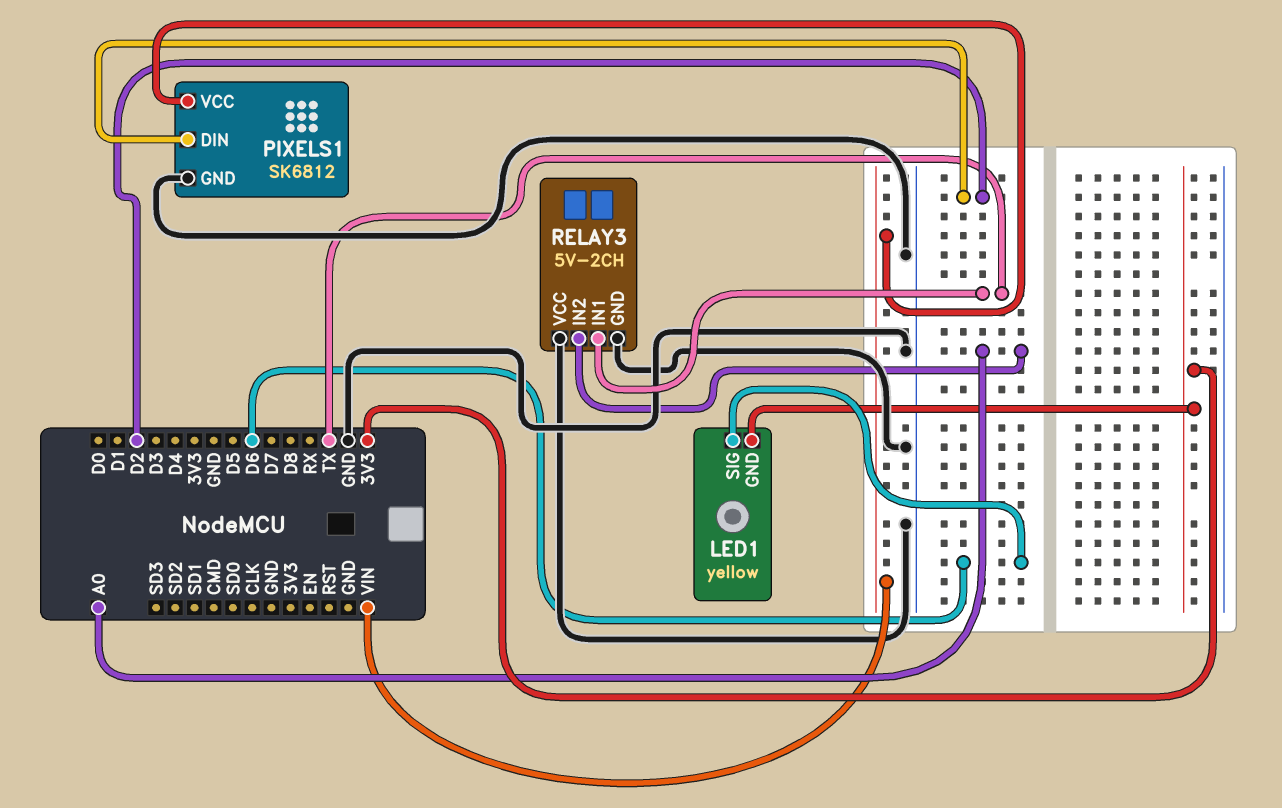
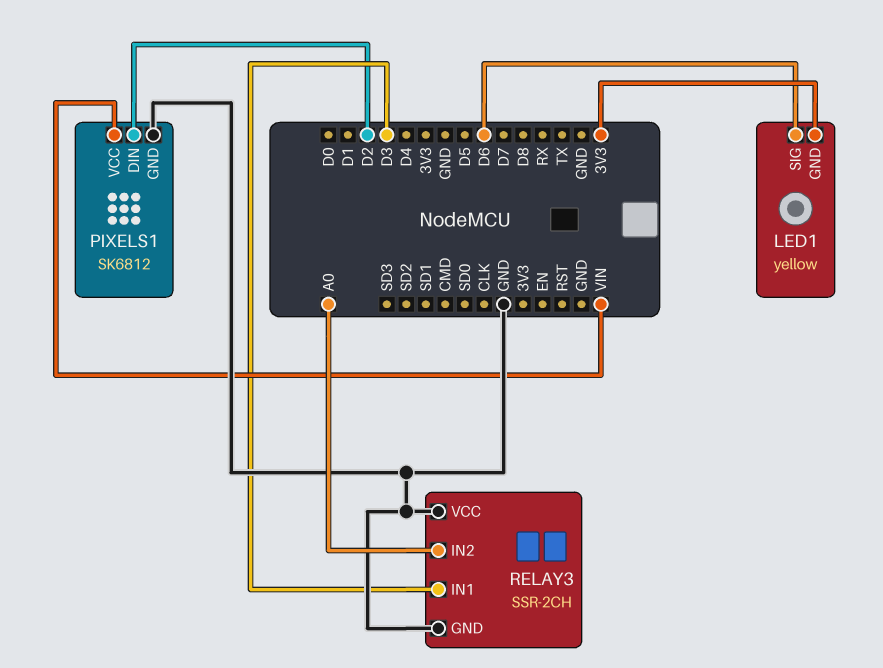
RELAY3: 5V-2CH -> SSR-2CH
RELAY3 pin IN1: TX -> D3

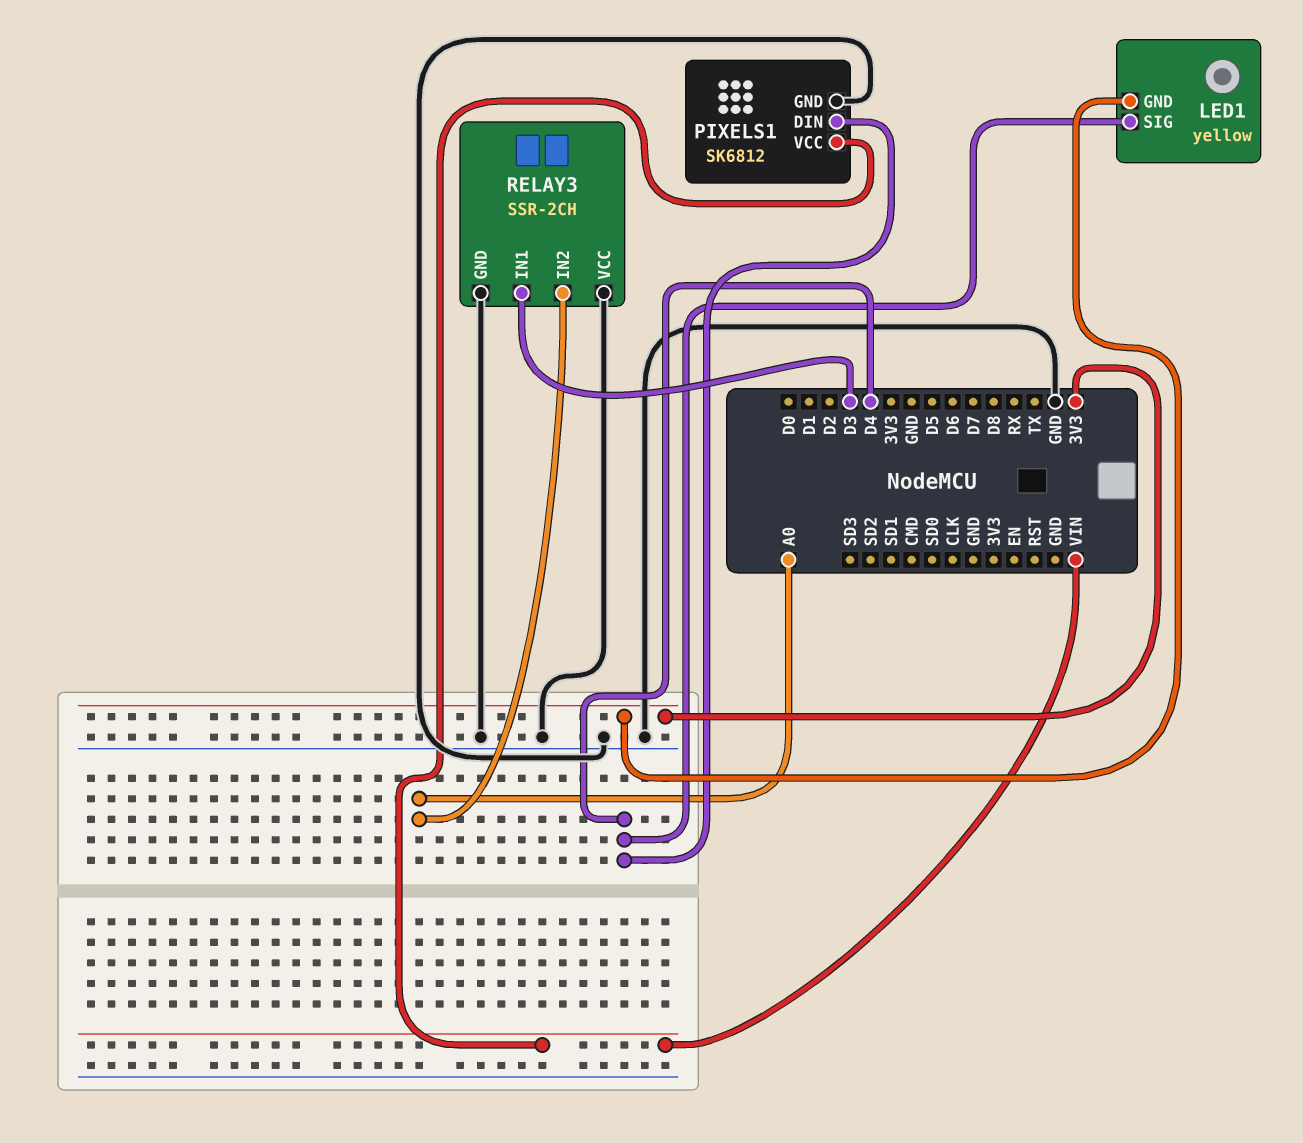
LED1 pin SIG: D6 -> D4
PIXELS1 pin DIN: D2 -> D4

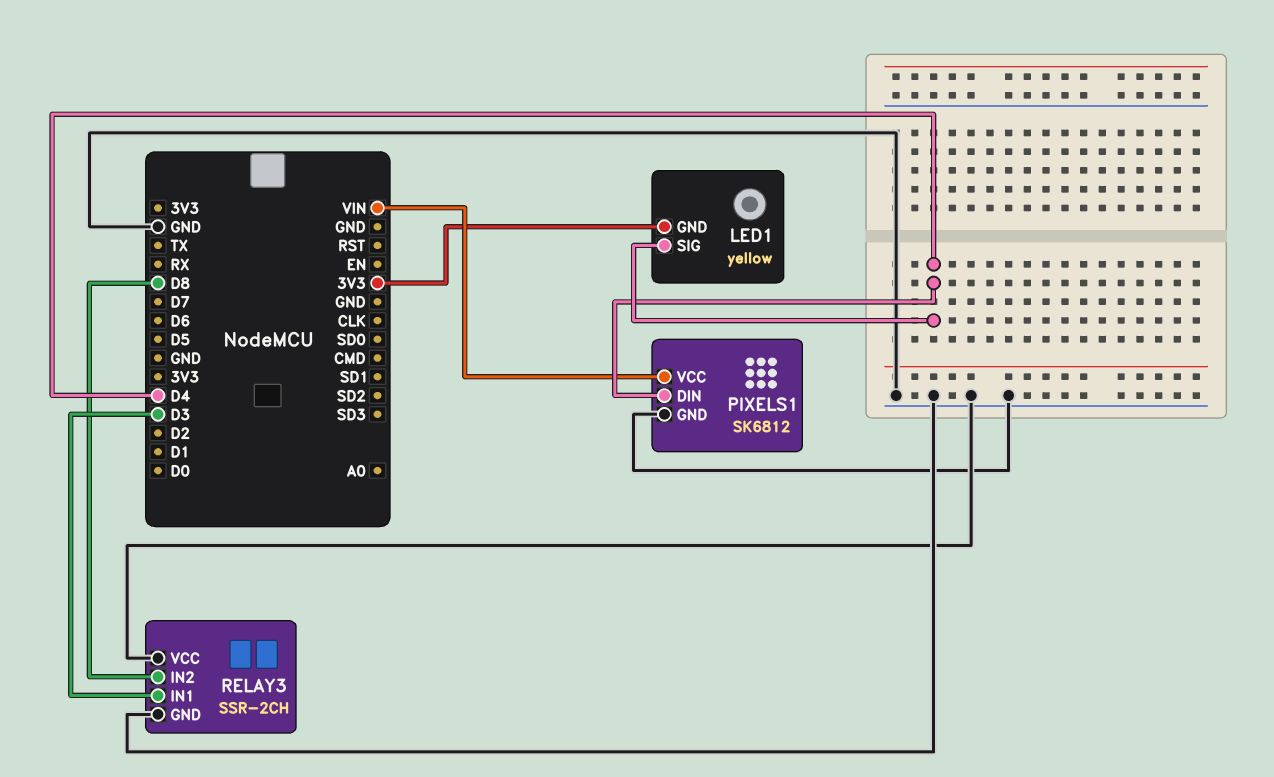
RELAY3 pin IN2: A0 -> D8

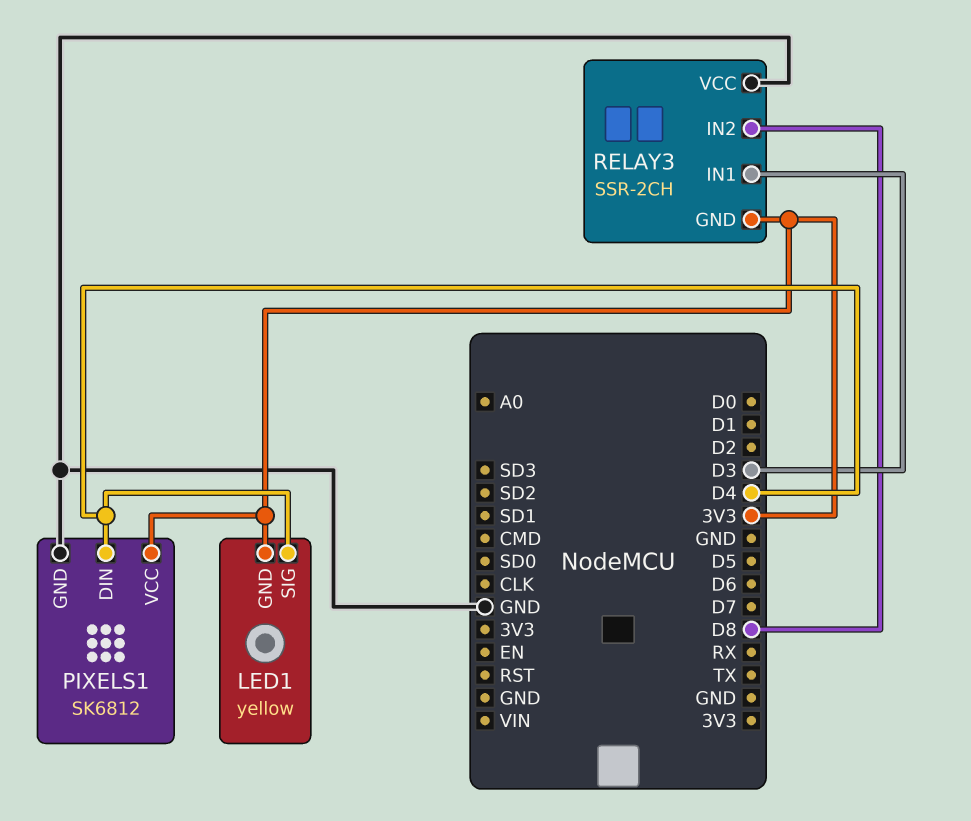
PIXELS1 pin VCC: VIN -> 3V3
RELAY3 pin GND: GND -> 3V3

